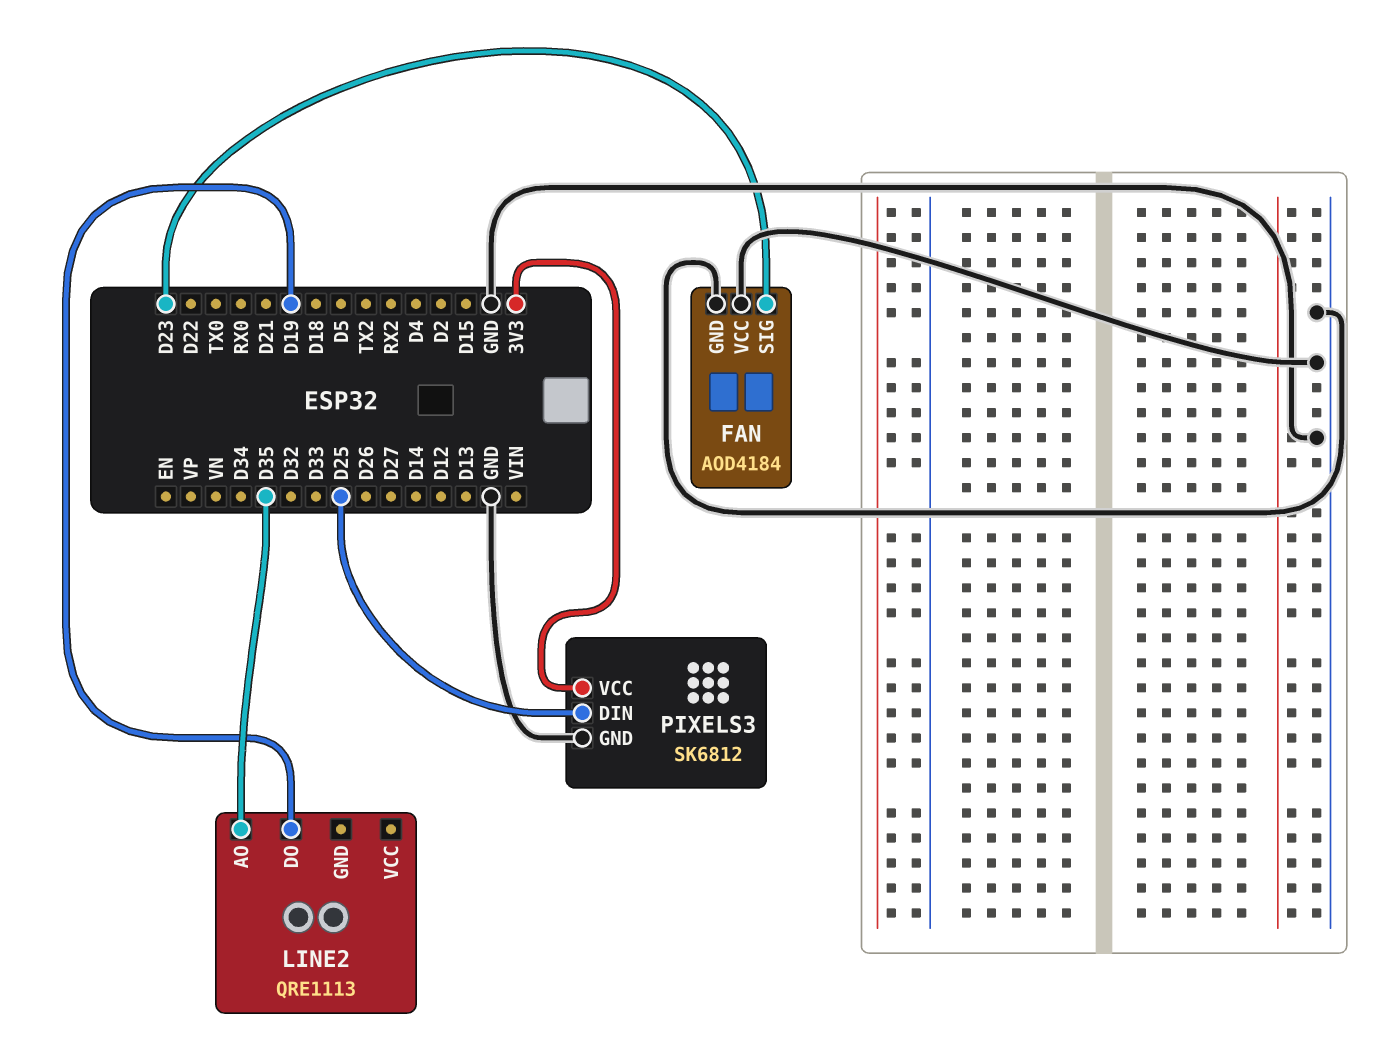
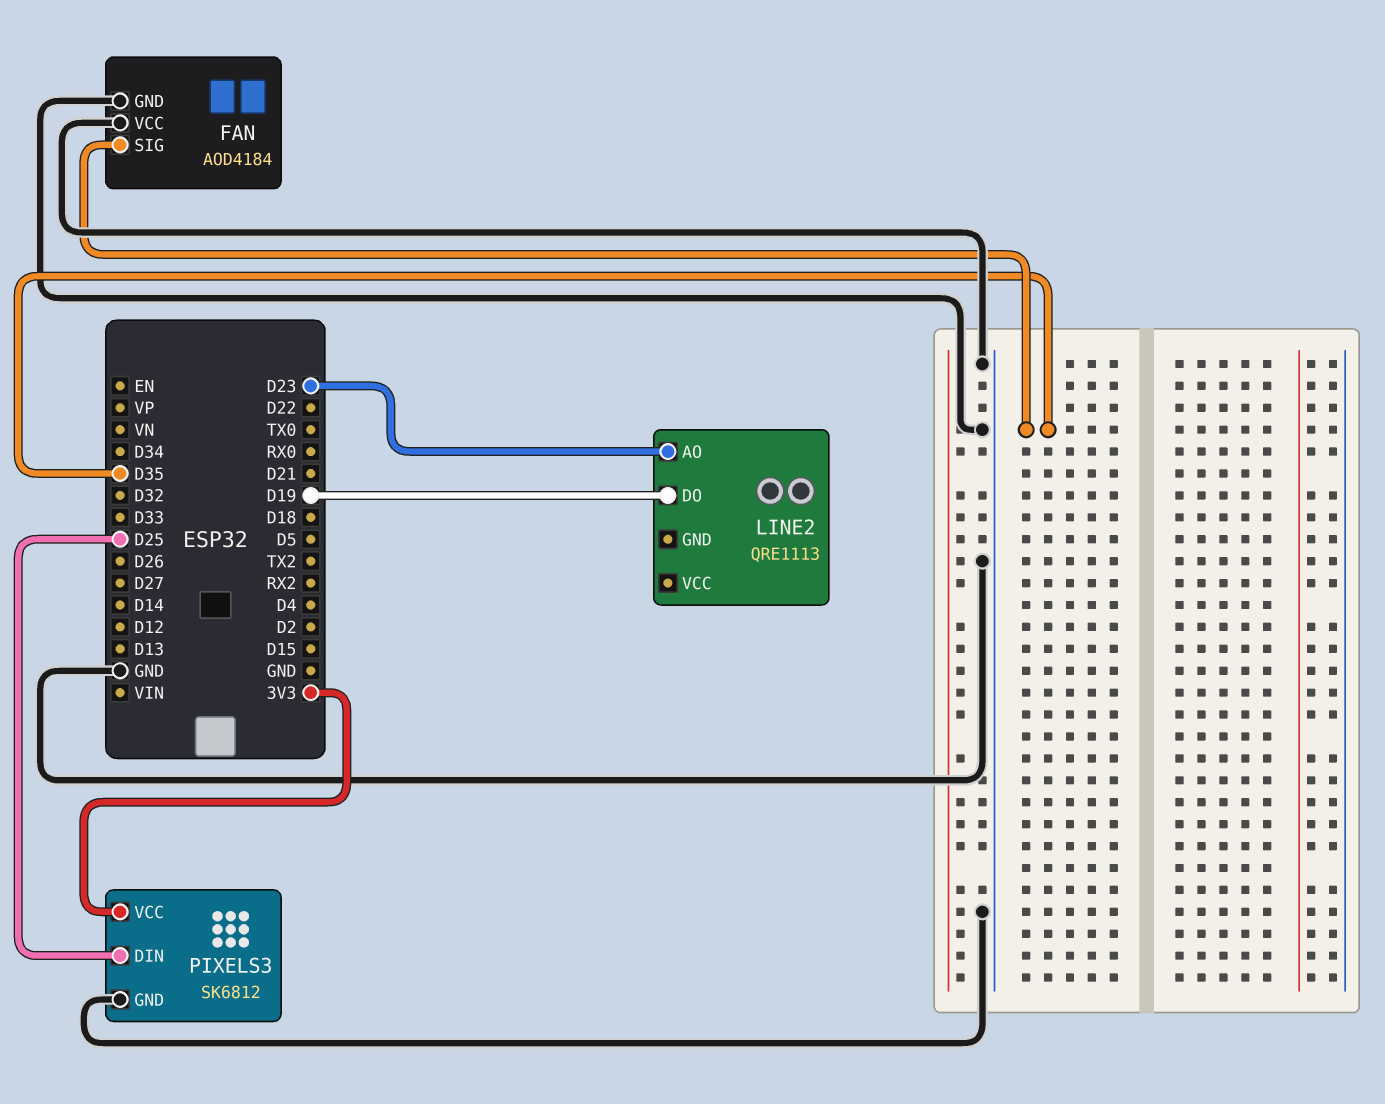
FAN pin SIG: D23 -> D35
LINE2 pin AO: D35 -> D23

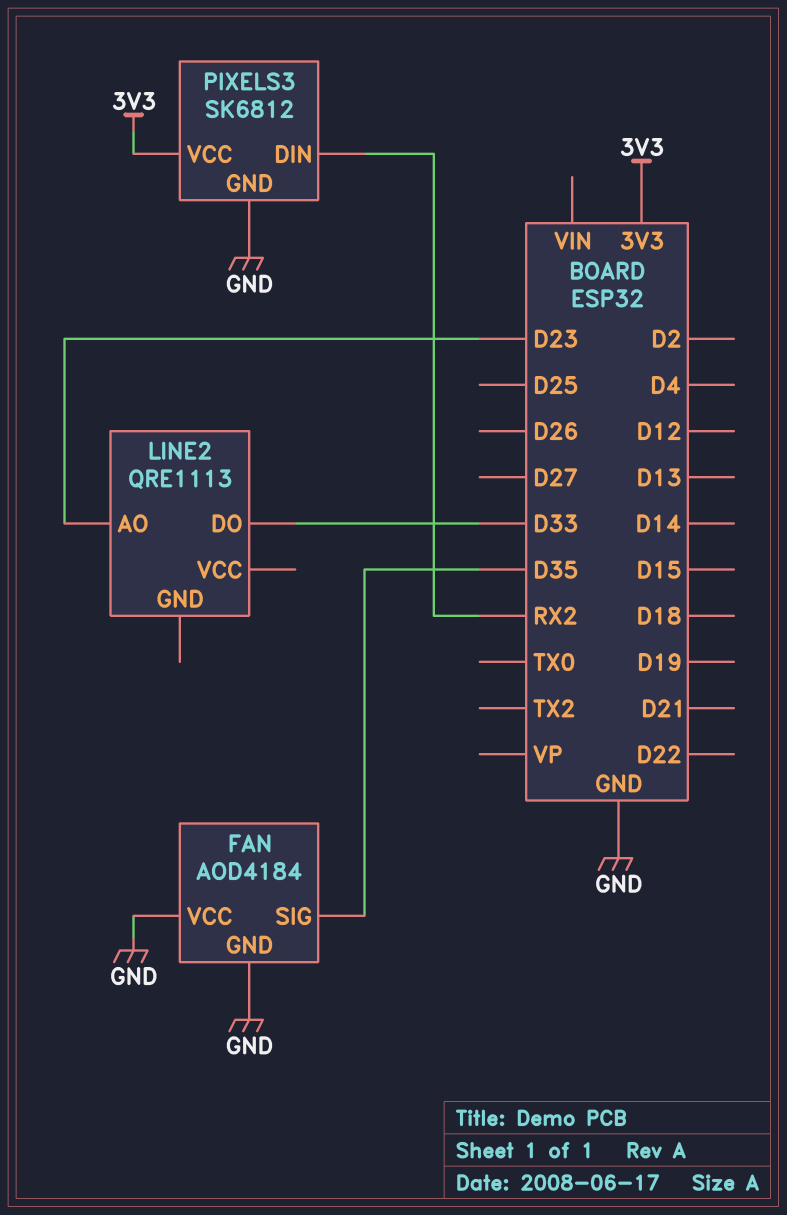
LINE2 pin DO: D19 -> D33
PIXELS3 pin DIN: D25 -> RX2

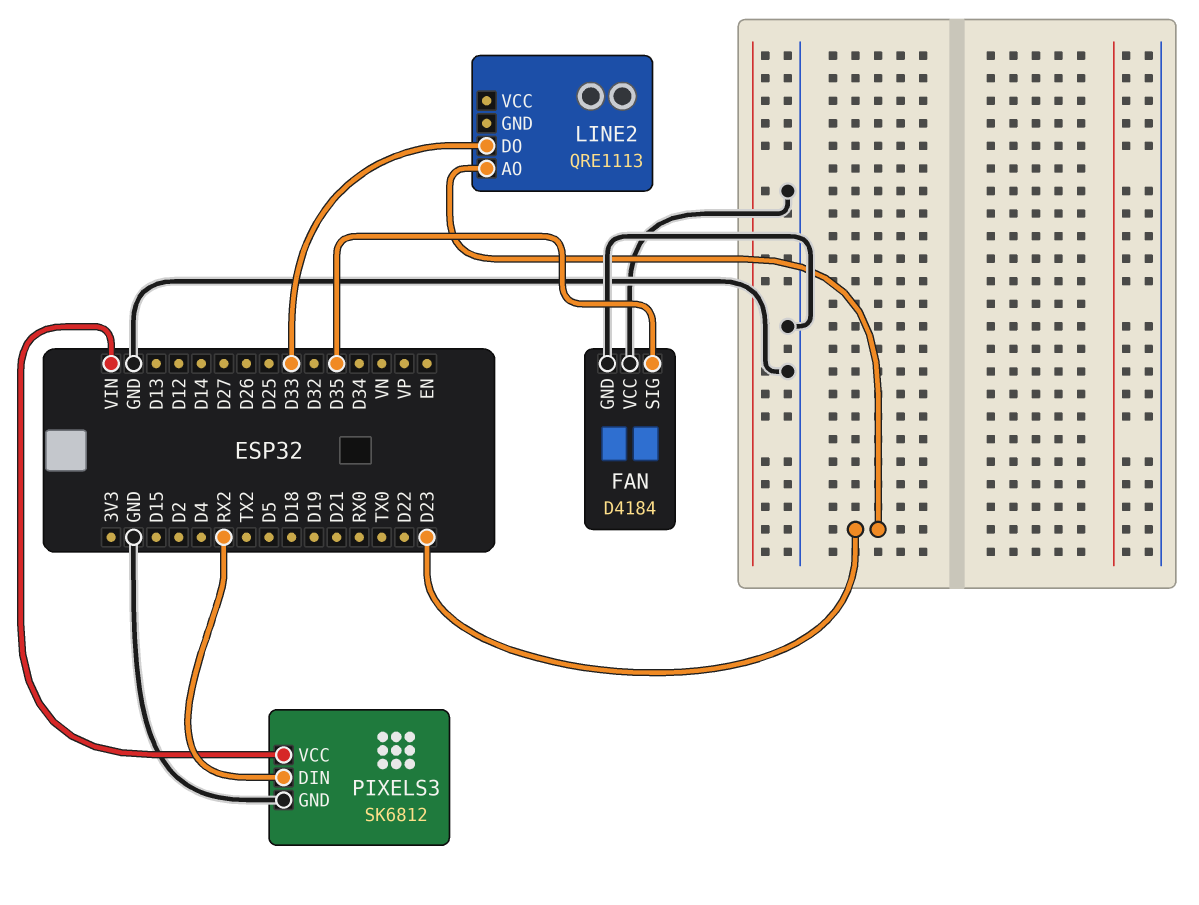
FAN: AOD4184 -> D4184
PIXELS3 pin VCC: 3V3 -> VIN

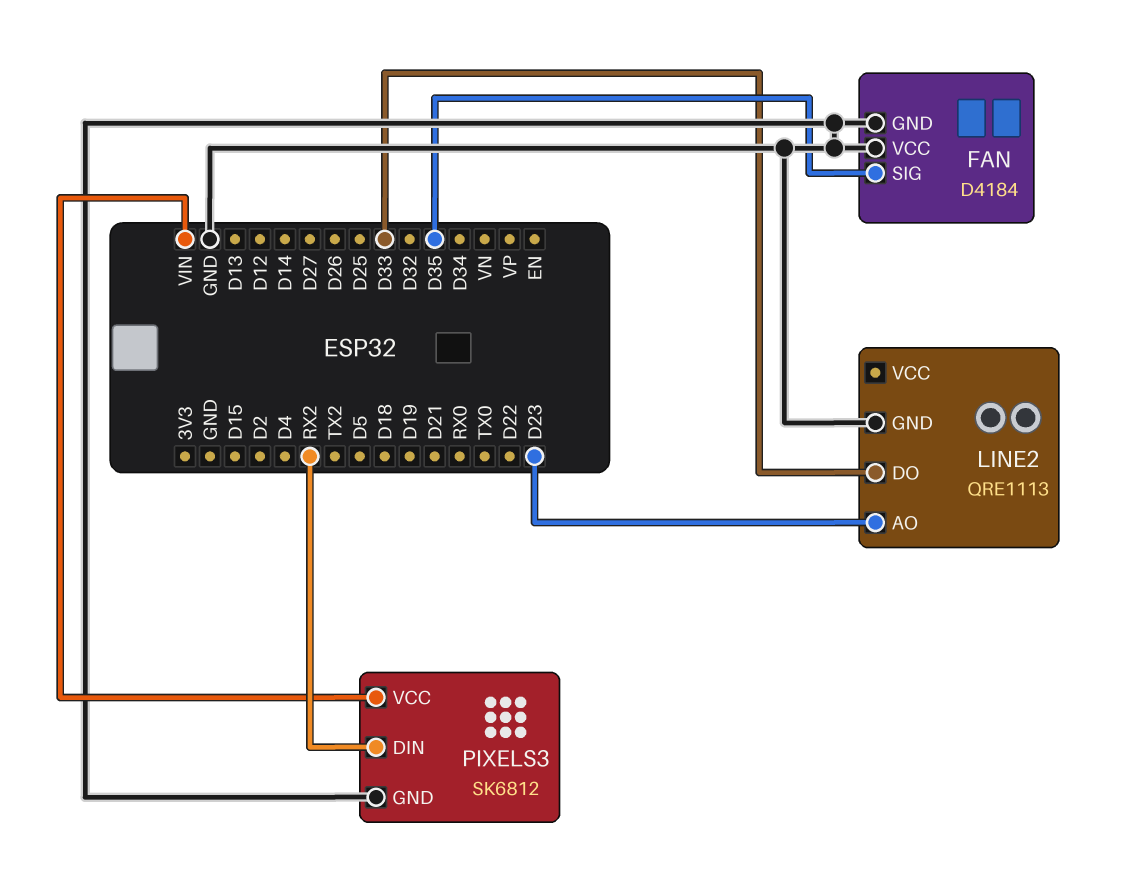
LINE2 pin GND: none -> GND

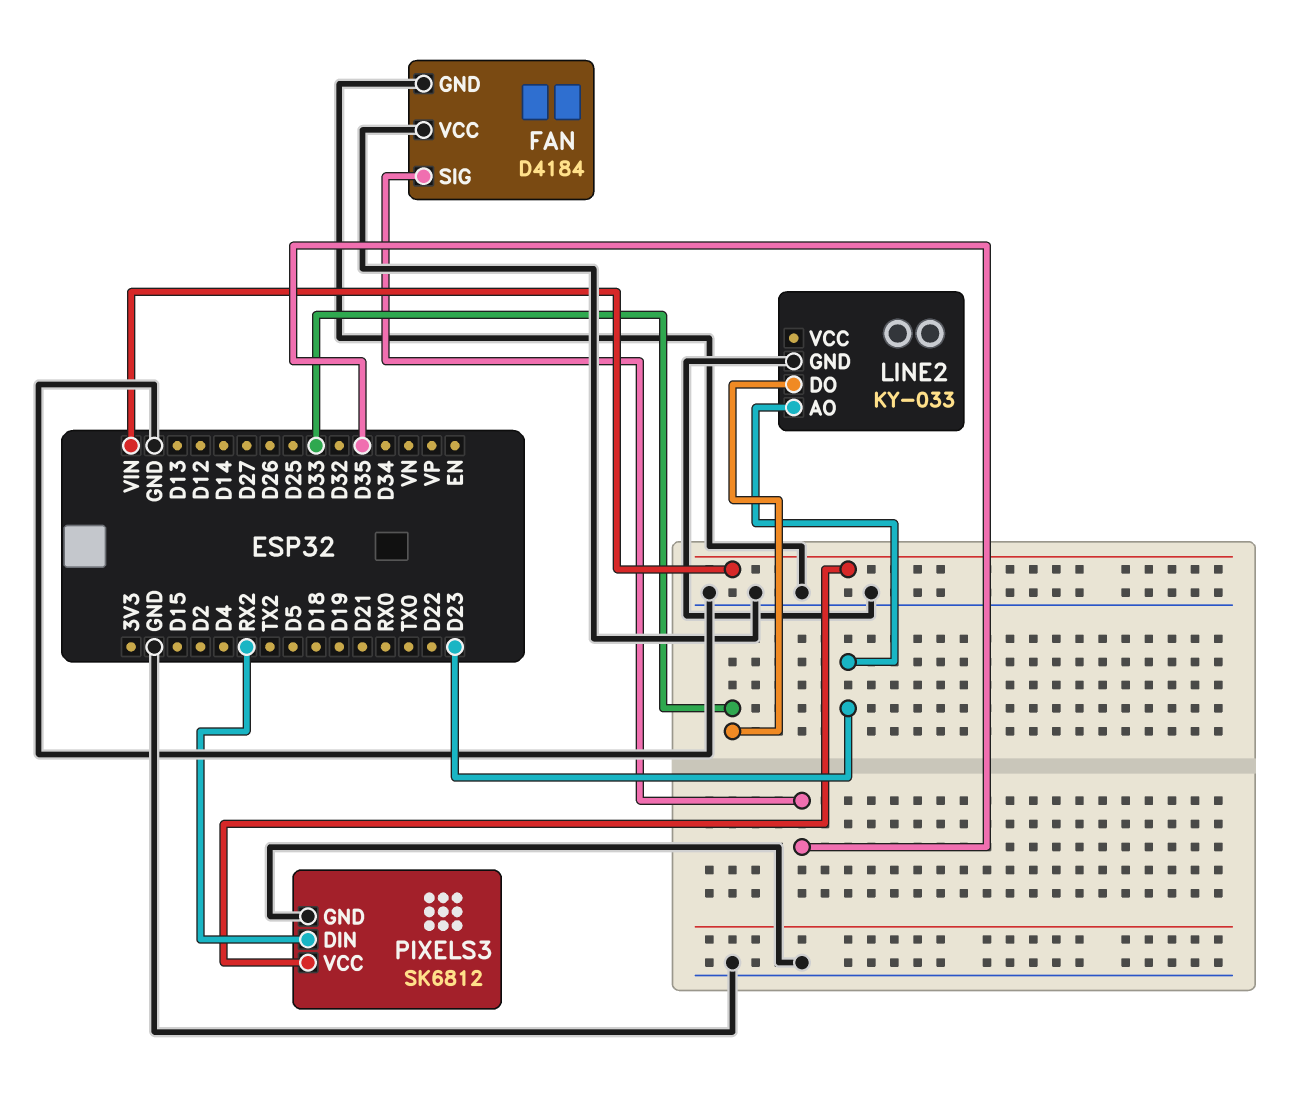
LINE2: QRE1113 -> KY-033

